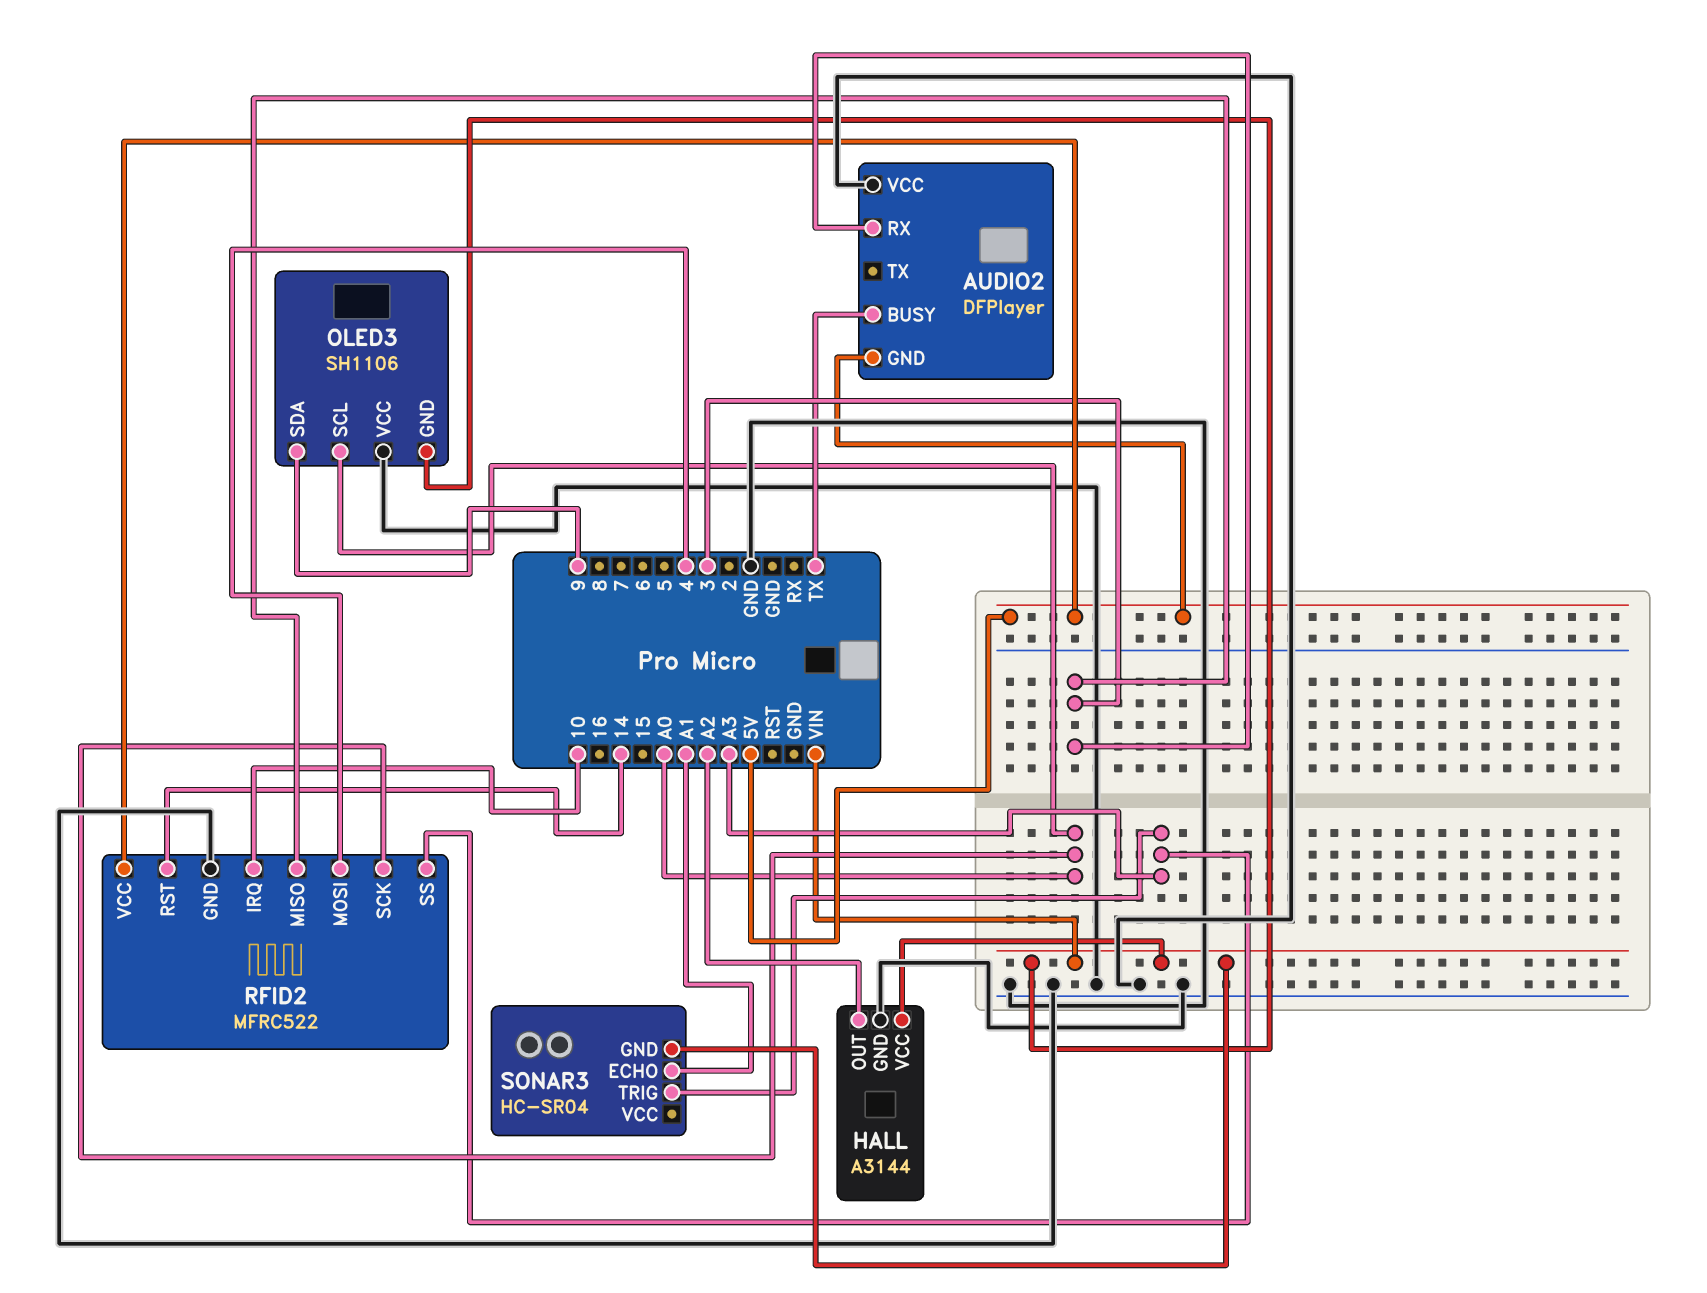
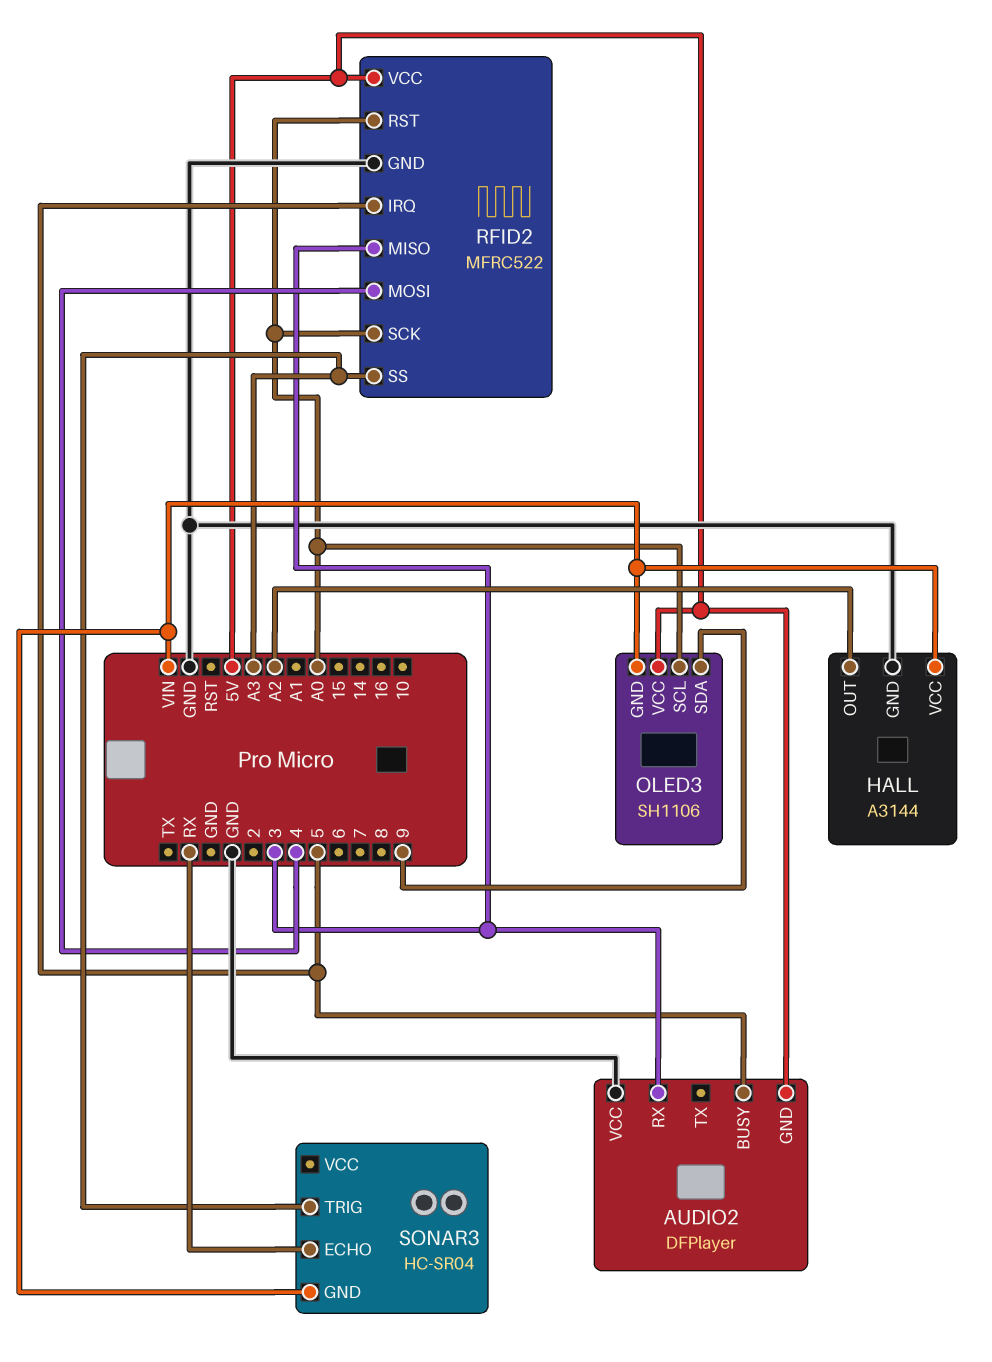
AUDIO2 pin BUSY: TX -> 5
OLED3 pin VCC: GND -> 5V
RFID2 pin IRQ: 10 -> 5
RFID2 pin RST: 14 -> A0
SONAR3 pin ECHO: A1 -> RX

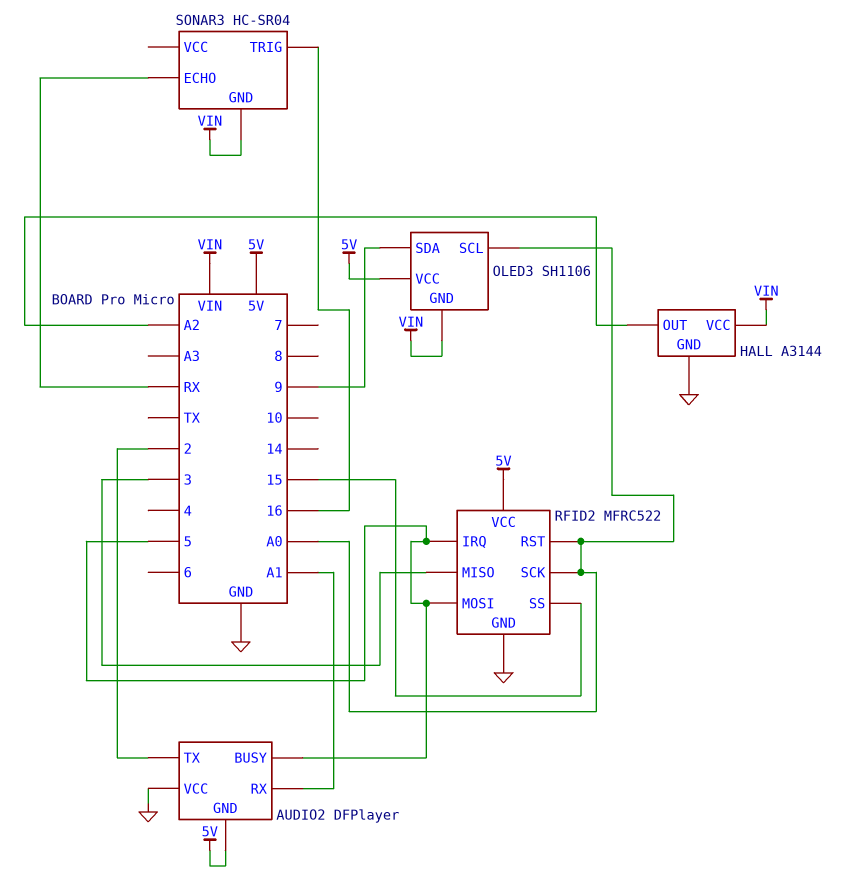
AUDIO2 pin RX: 3 -> A1
AUDIO2 pin TX: none -> 2
RFID2 pin MOSI: 4 -> 5
RFID2 pin SS: A3 -> 15
SONAR3 pin TRIG: A3 -> 16

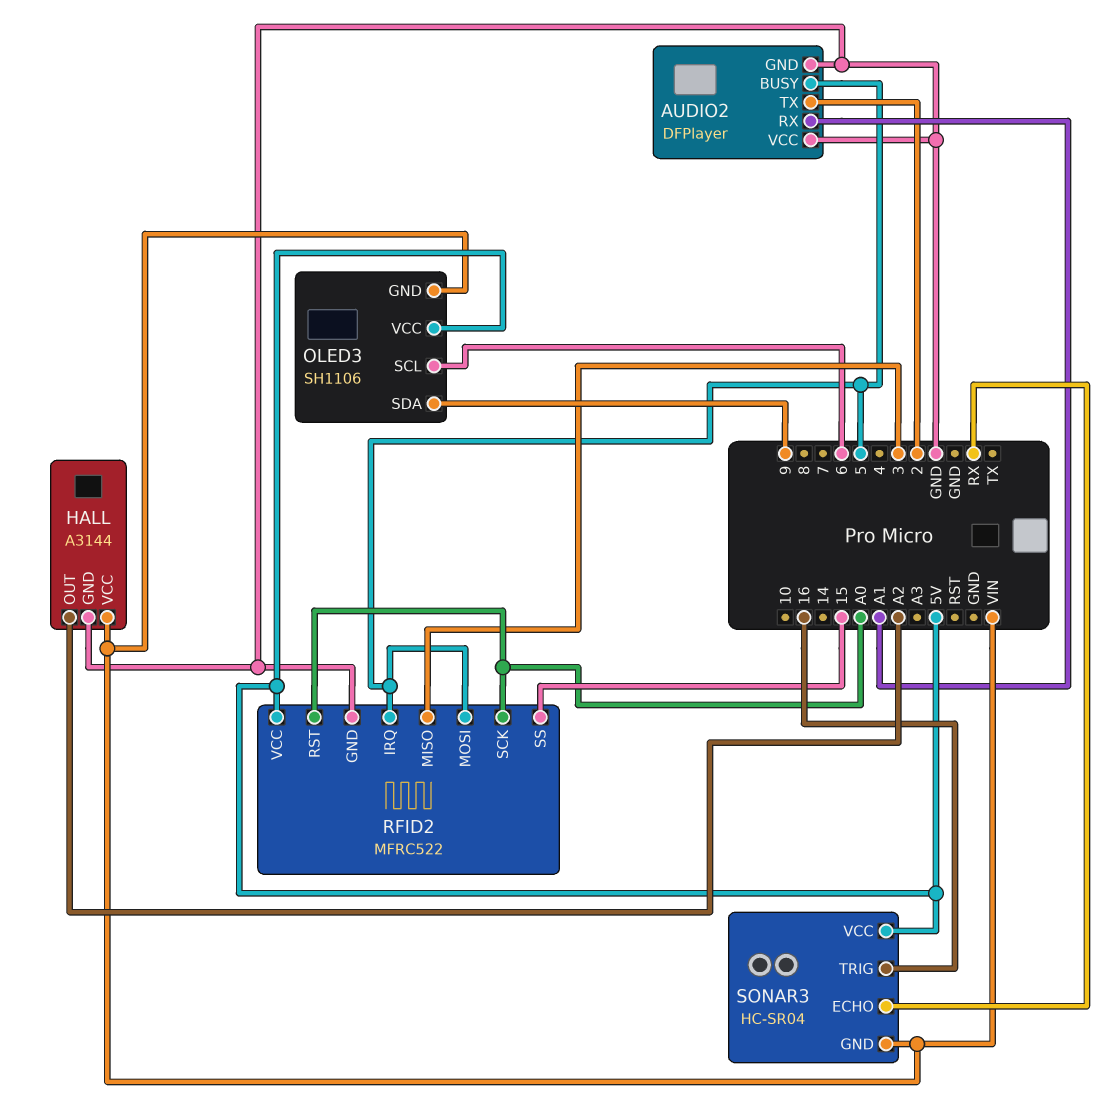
AUDIO2 pin GND: 5V -> GND
OLED3 pin SCL: A0 -> 6
SONAR3 pin VCC: none -> 5V

